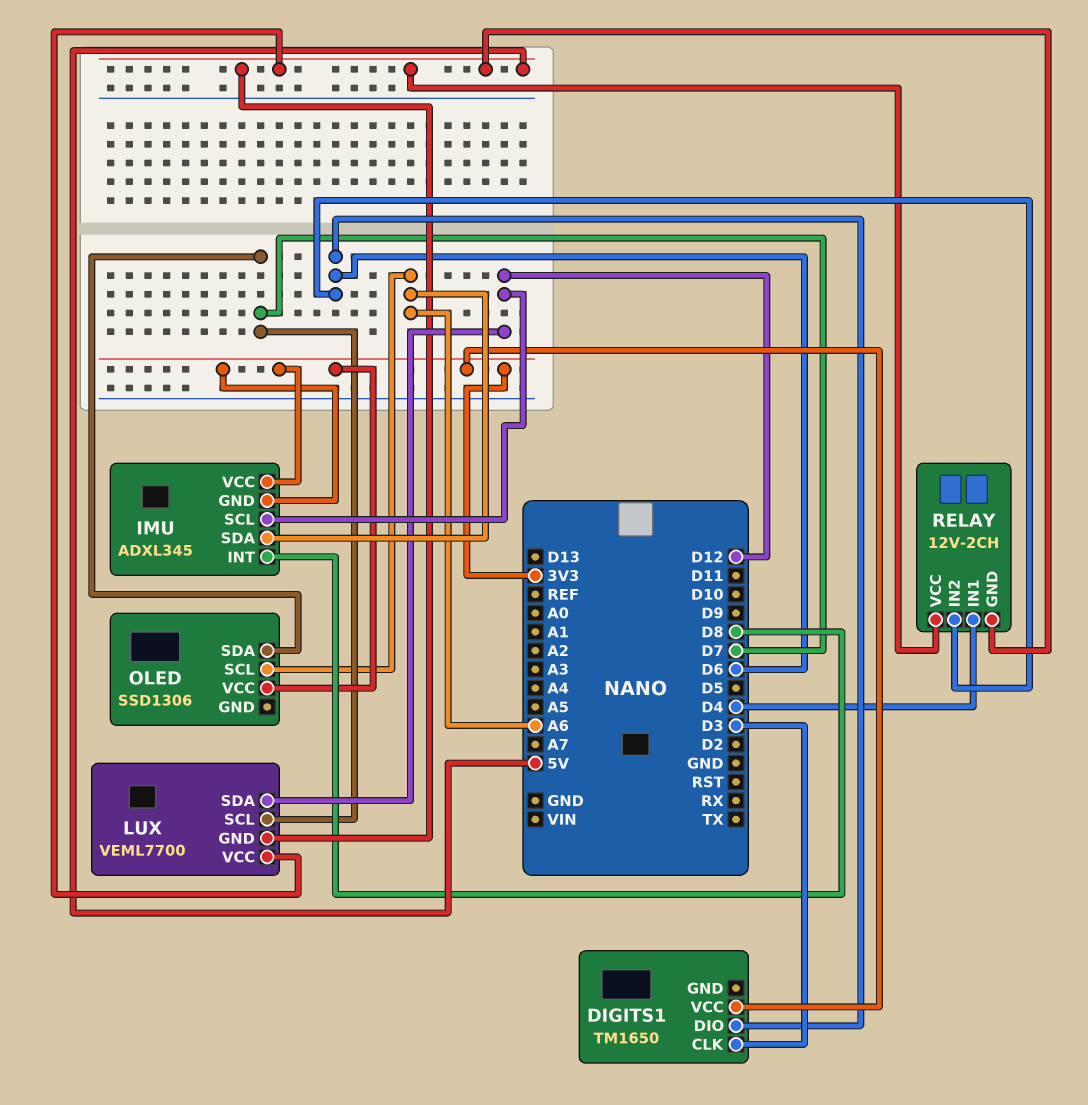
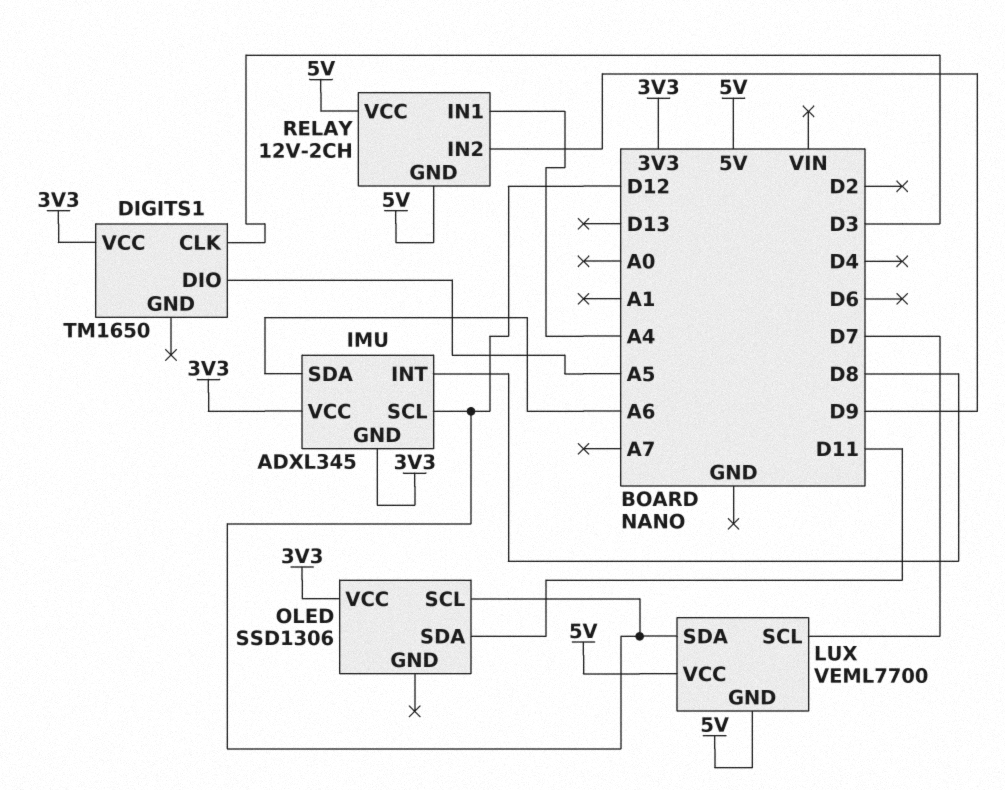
DIGITS1 pin DIO: D6 -> A5
OLED pin SCL: A6 -> D12
OLED pin SDA: D7 -> D11
RELAY pin IN1: D4 -> A4
RELAY pin IN2: D6 -> D9

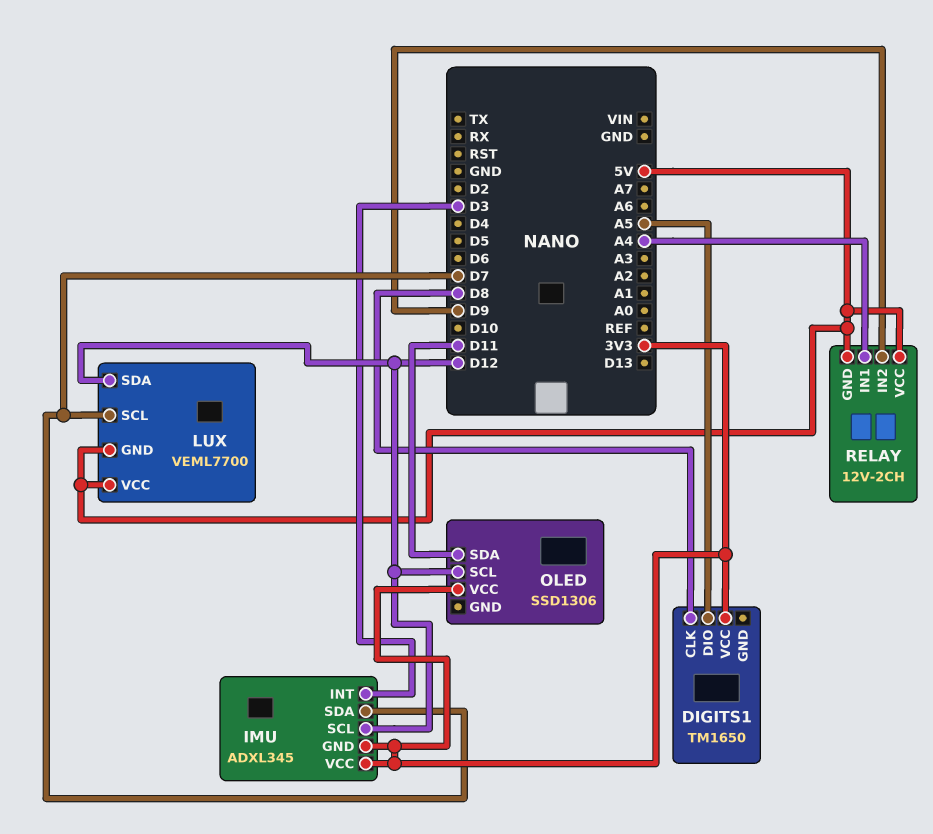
DIGITS1 pin CLK: D3 -> D8
IMU pin INT: D8 -> D3
IMU pin SDA: A6 -> D7

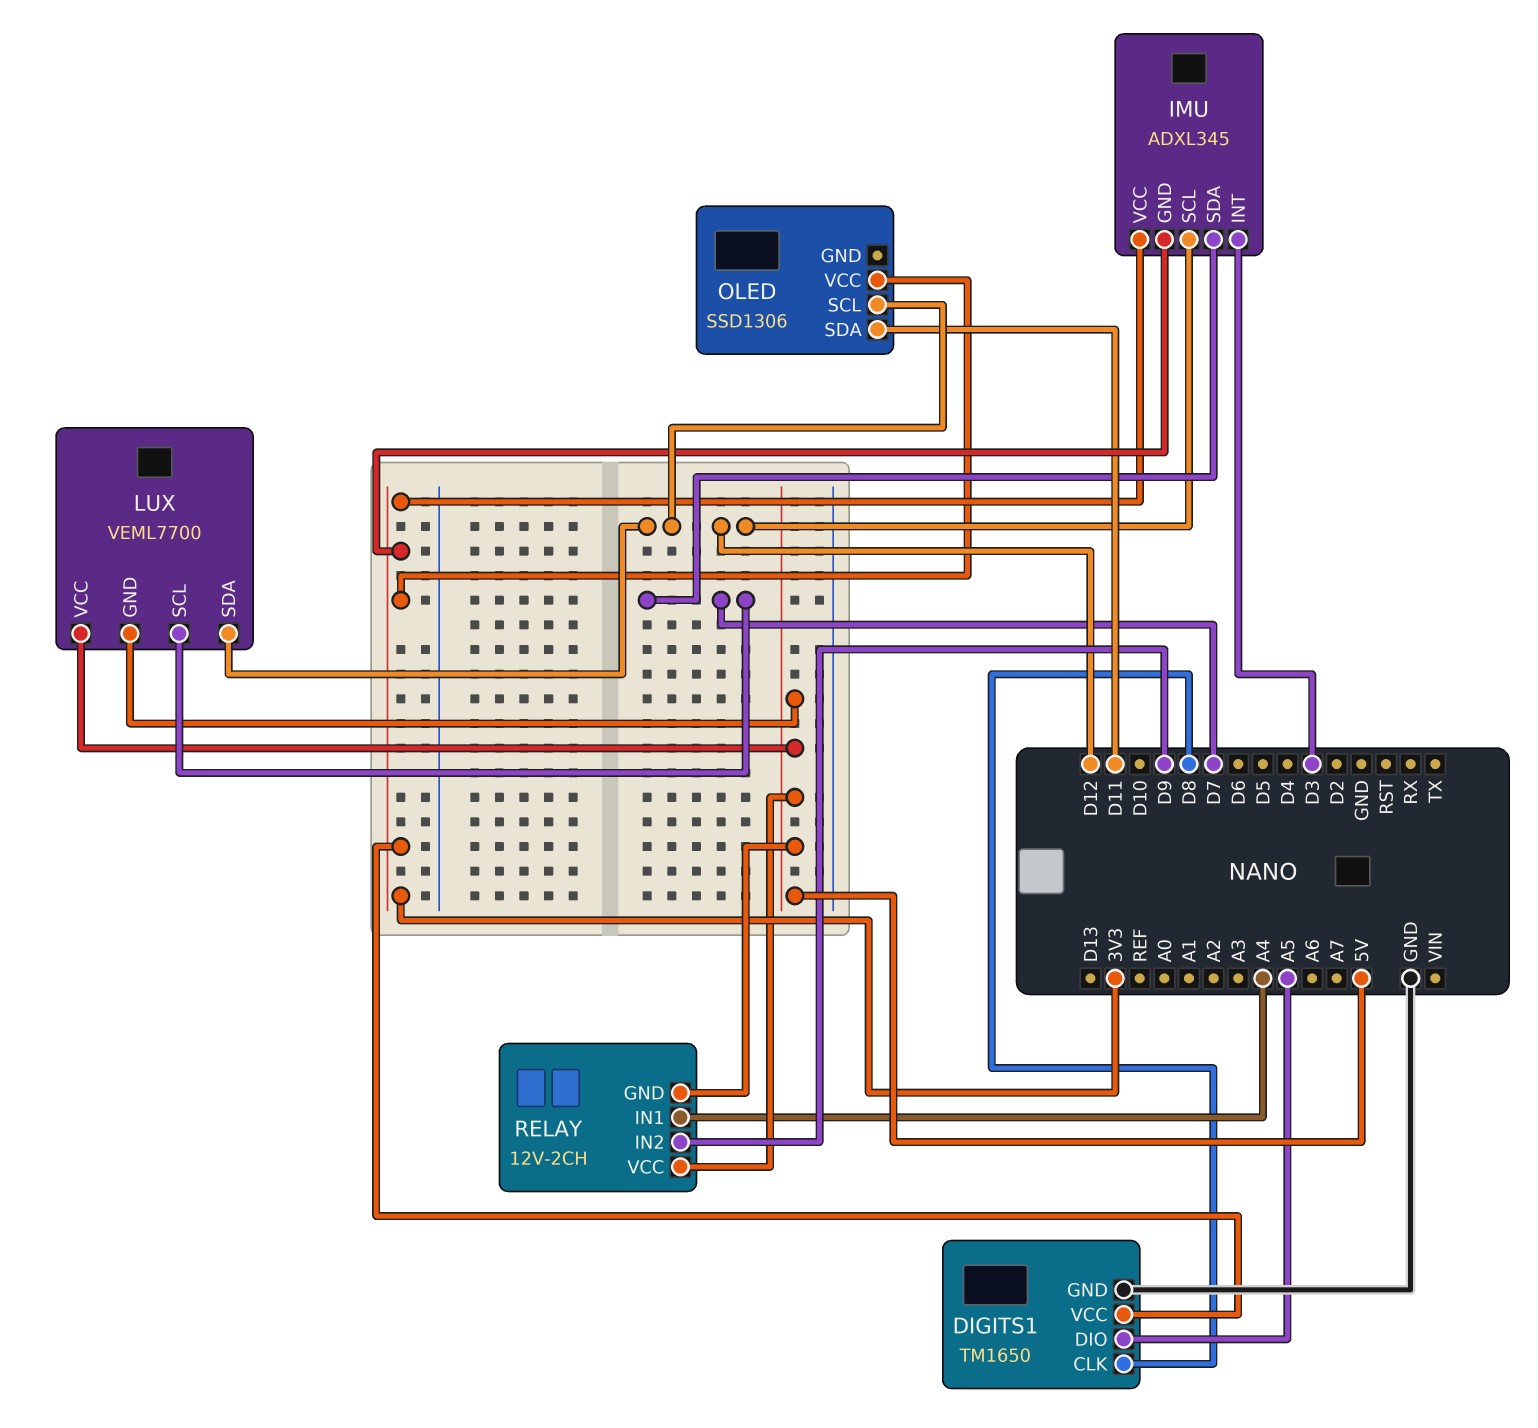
DIGITS1 pin GND: none -> GND

